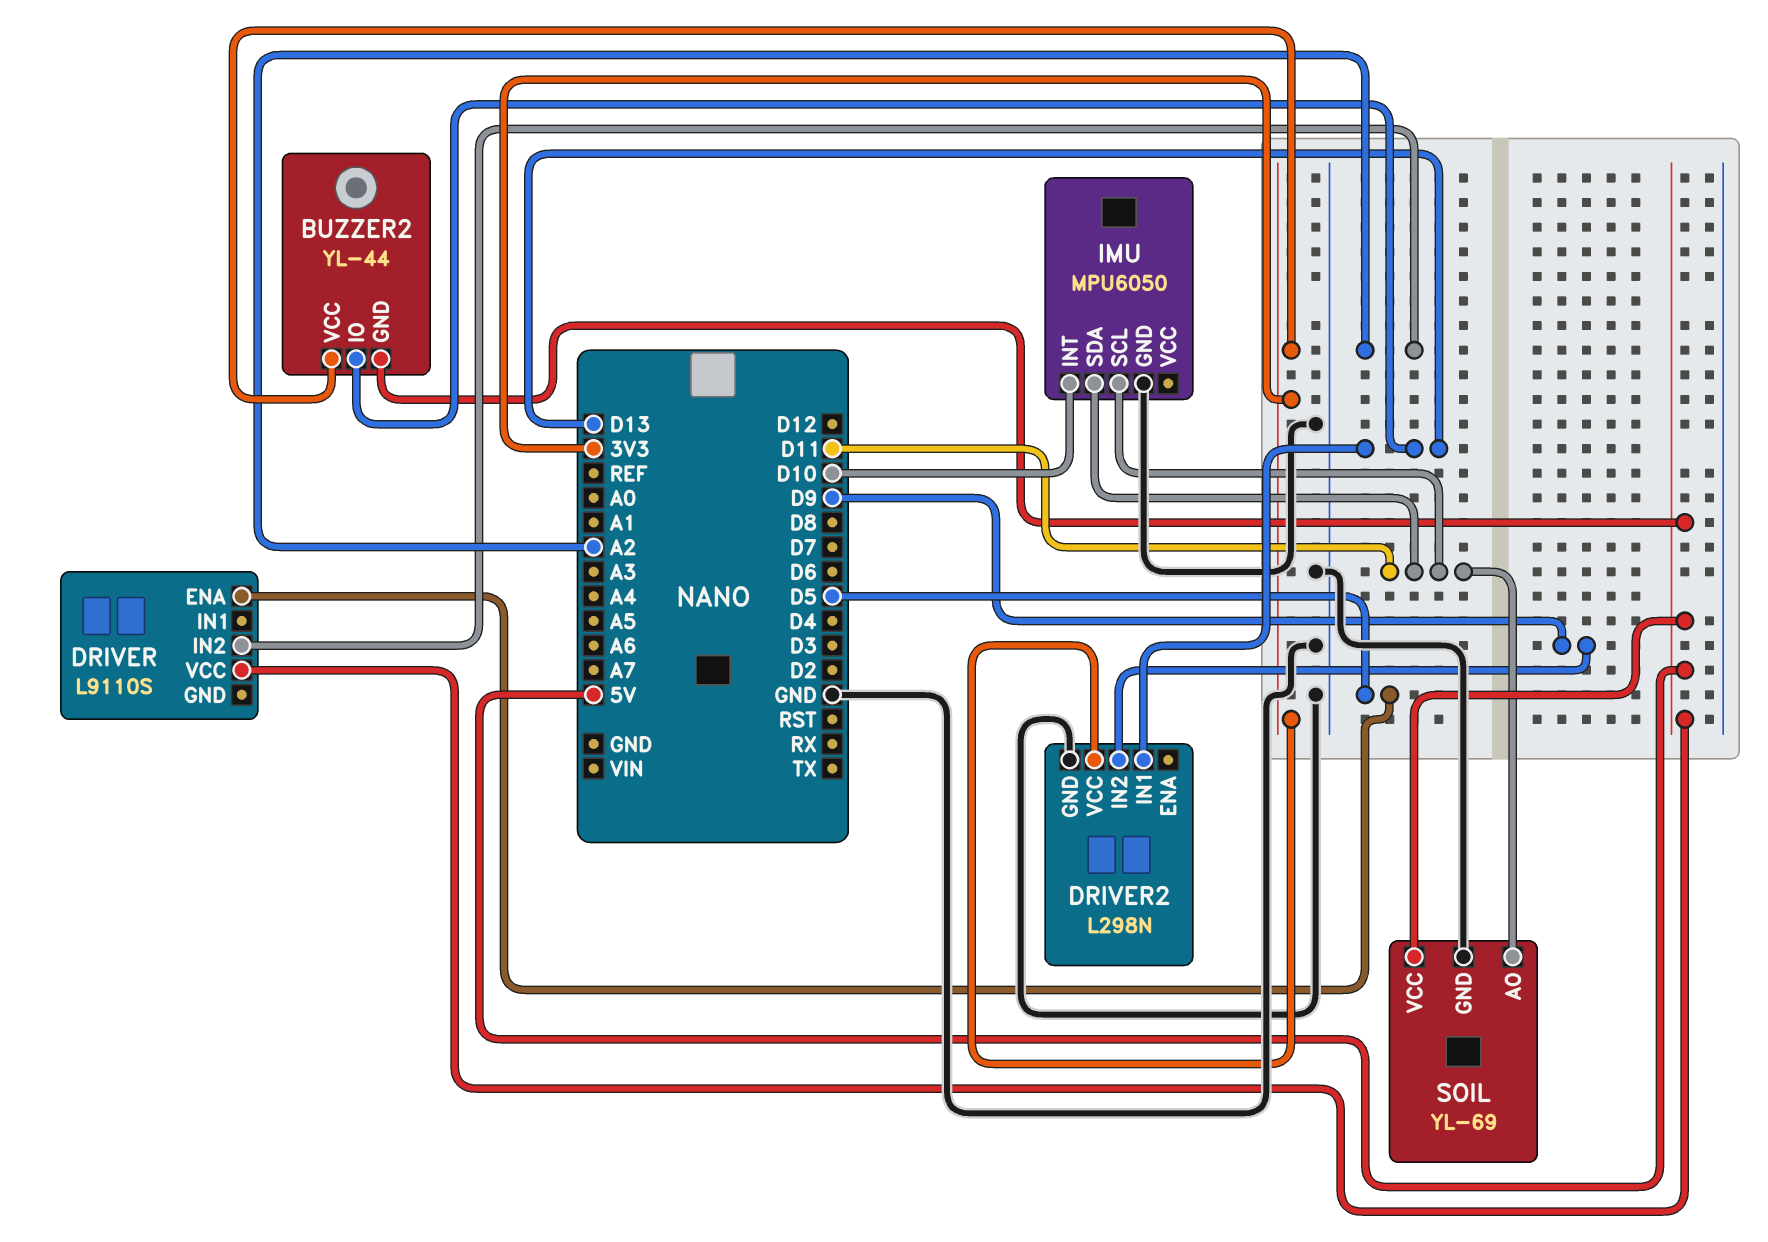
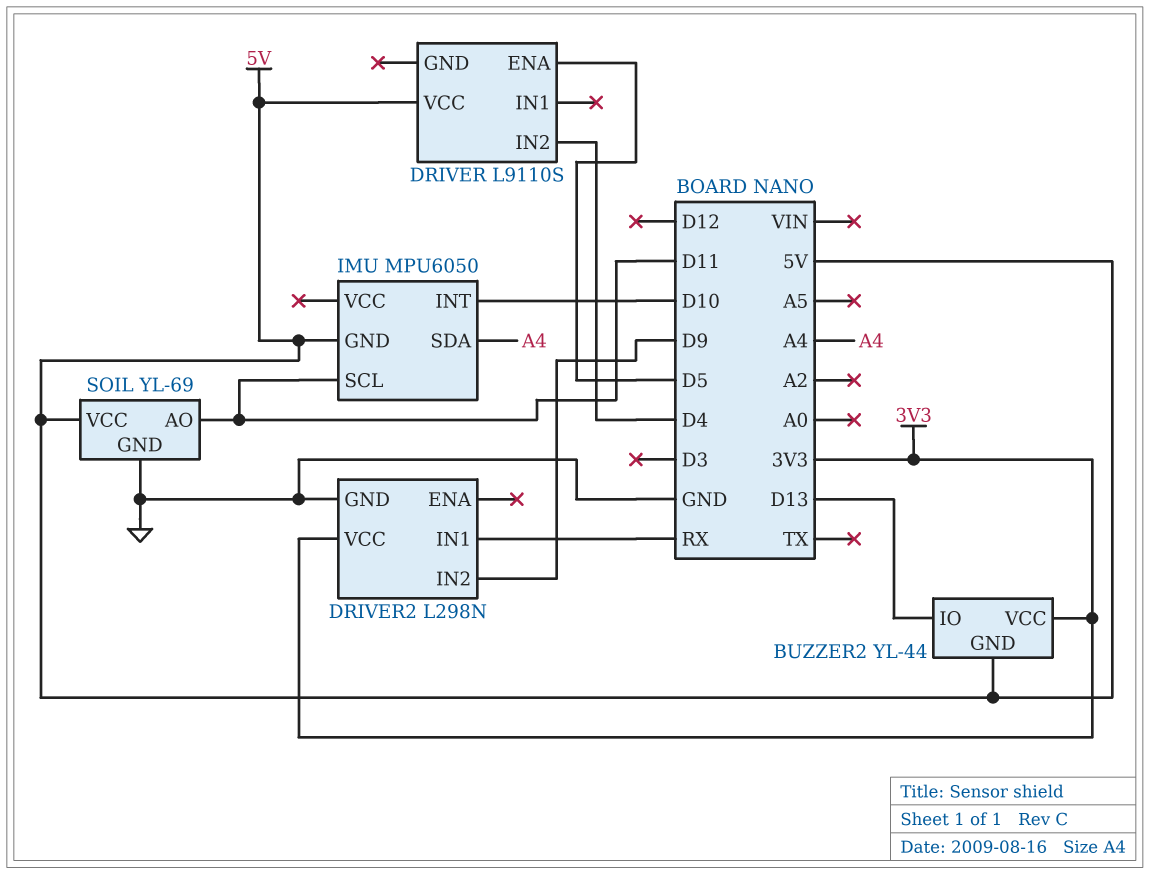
DRIVER pin IN2: A2 -> D4
DRIVER2 pin IN1: D13 -> RX
IMU pin GND: GND -> 5V
IMU pin SDA: D11 -> A4

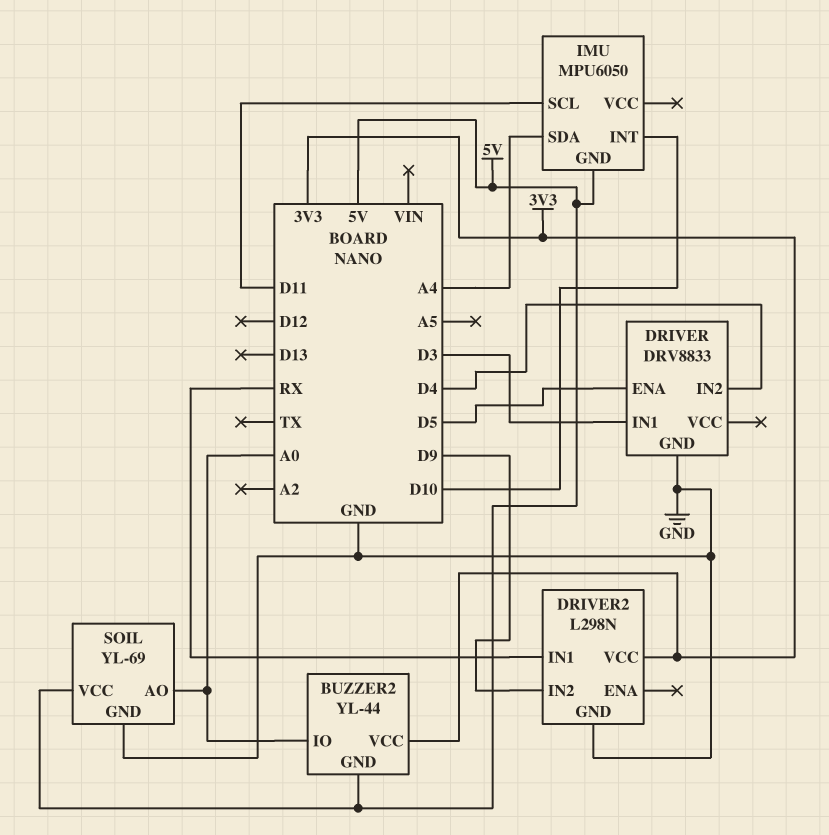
BUZZER2 pin IO: D13 -> A0
DRIVER: L9110S -> DRV8833
DRIVER pin GND: none -> GND
DRIVER pin IN1: none -> D3
DRIVER pin VCC: 5V -> none
SOIL pin AO: D11 -> A0

